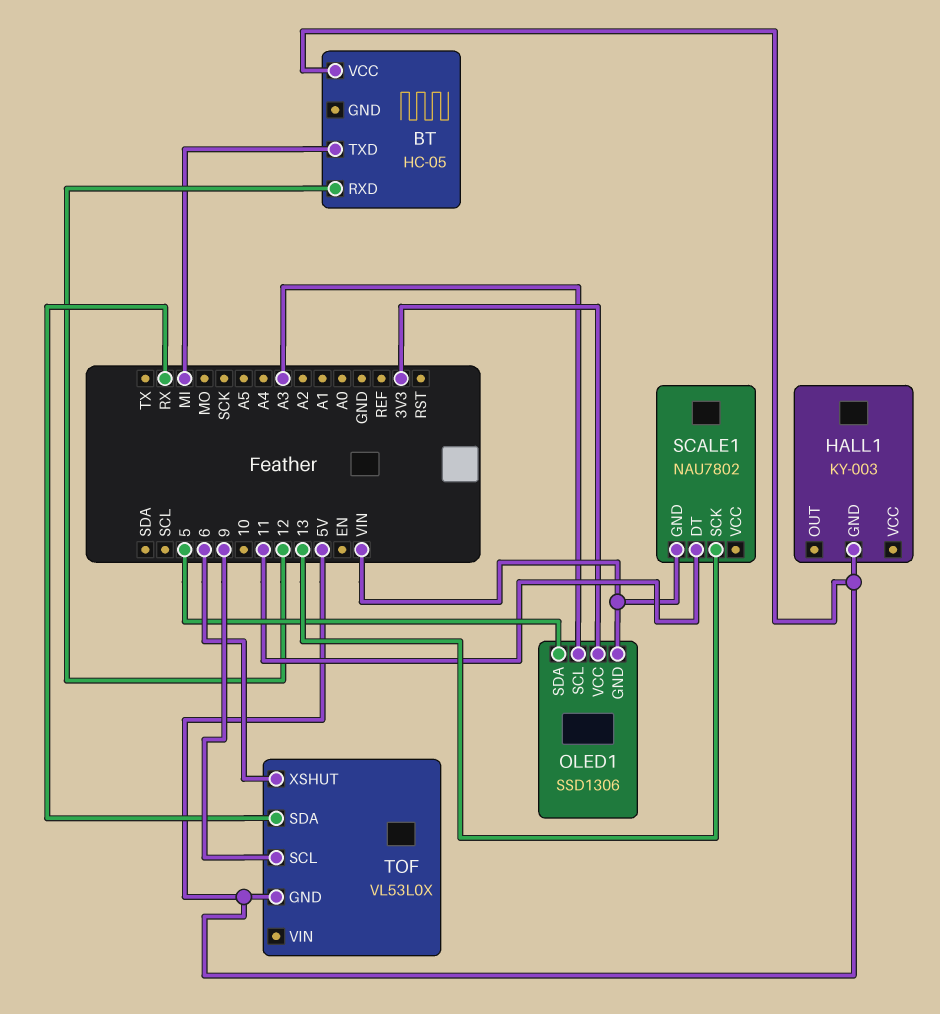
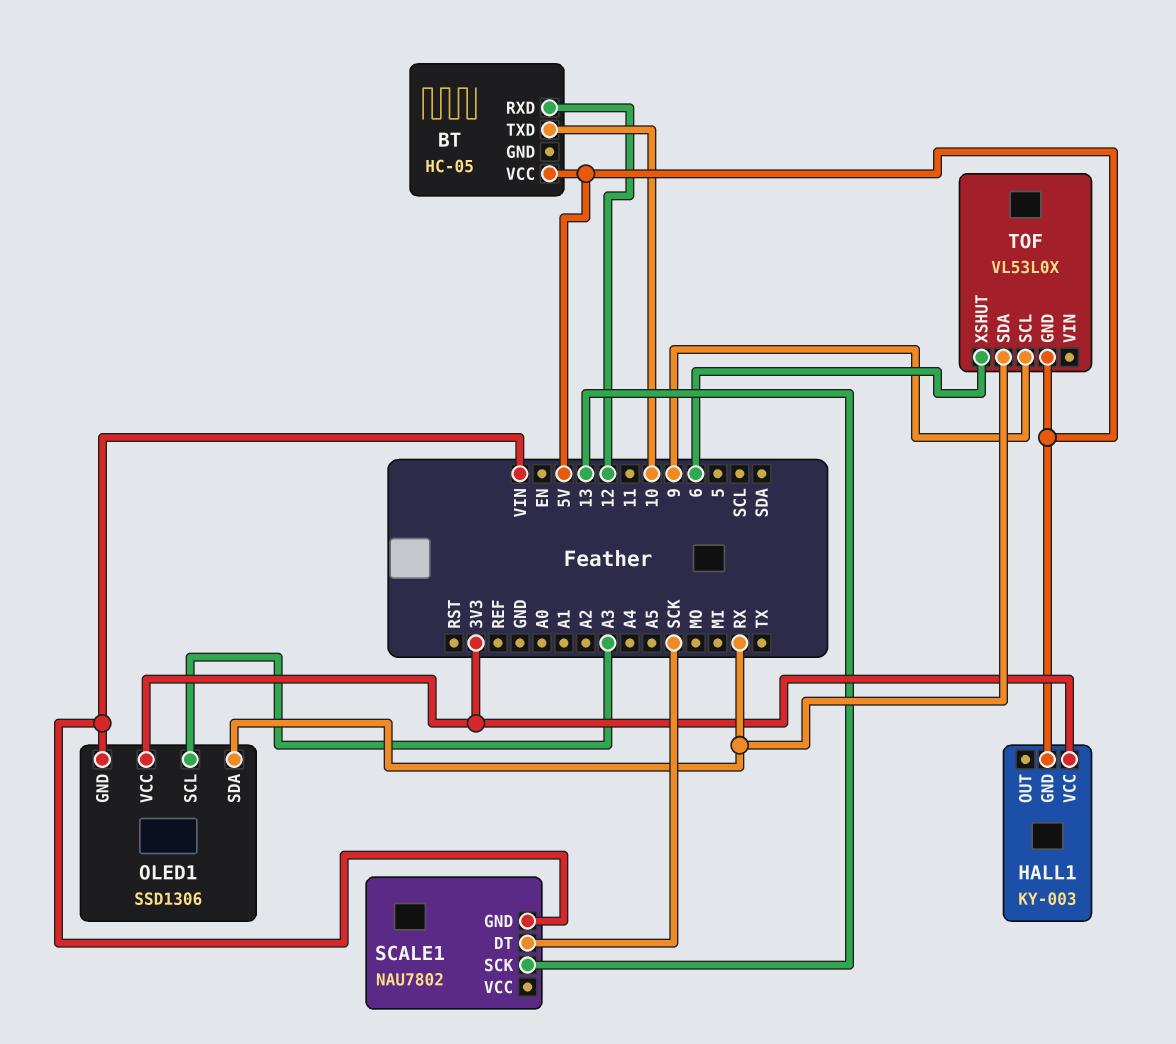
BT pin TXD: MI -> 10
HALL1 pin VCC: none -> 3V3
OLED1 pin SDA: 5 -> RX
SCALE1 pin DT: 11 -> SCK

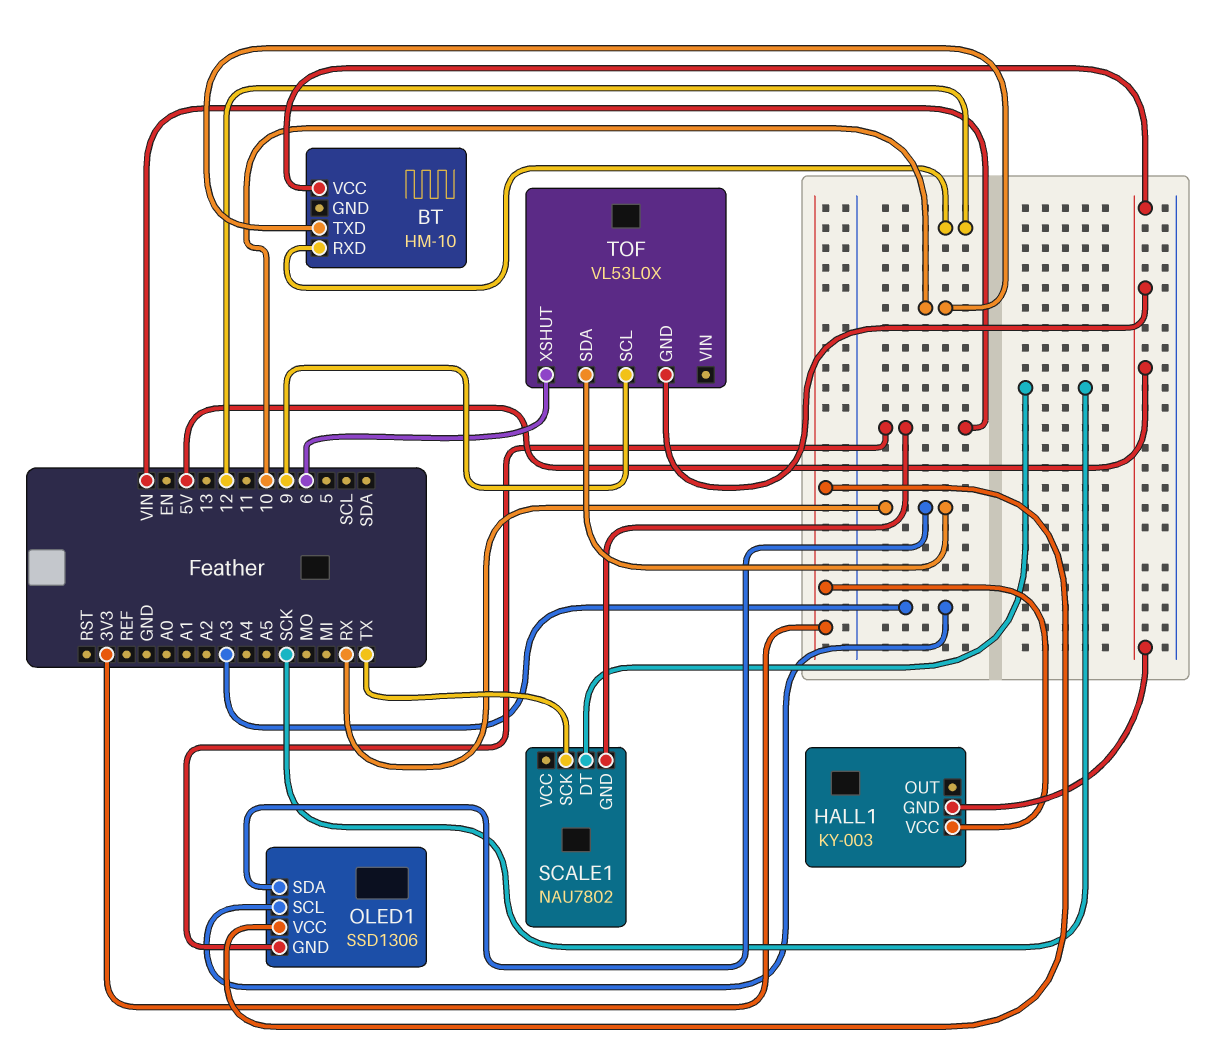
BT: HC-05 -> HM-10
SCALE1 pin SCK: 13 -> TX

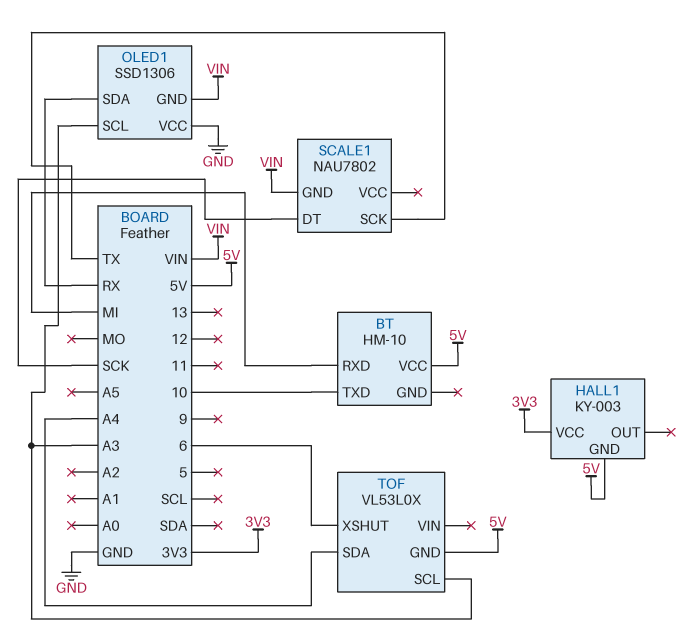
BT pin RXD: 12 -> MI
OLED1 pin VCC: 3V3 -> GND
TOF pin SCL: 9 -> A3
TOF pin SDA: RX -> A4

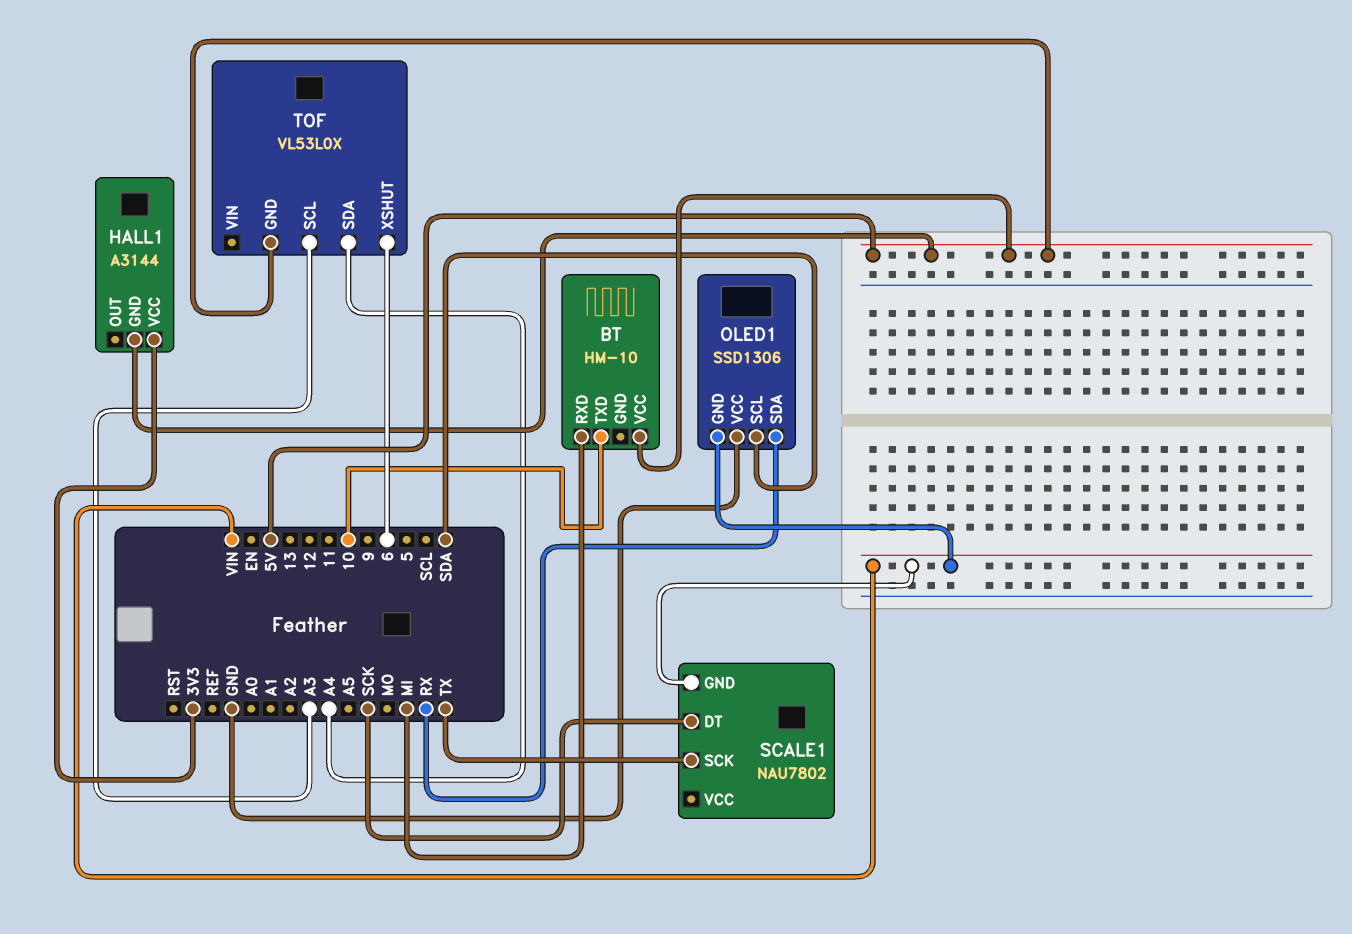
HALL1: KY-003 -> A3144
OLED1 pin SCL: A3 -> SDA

